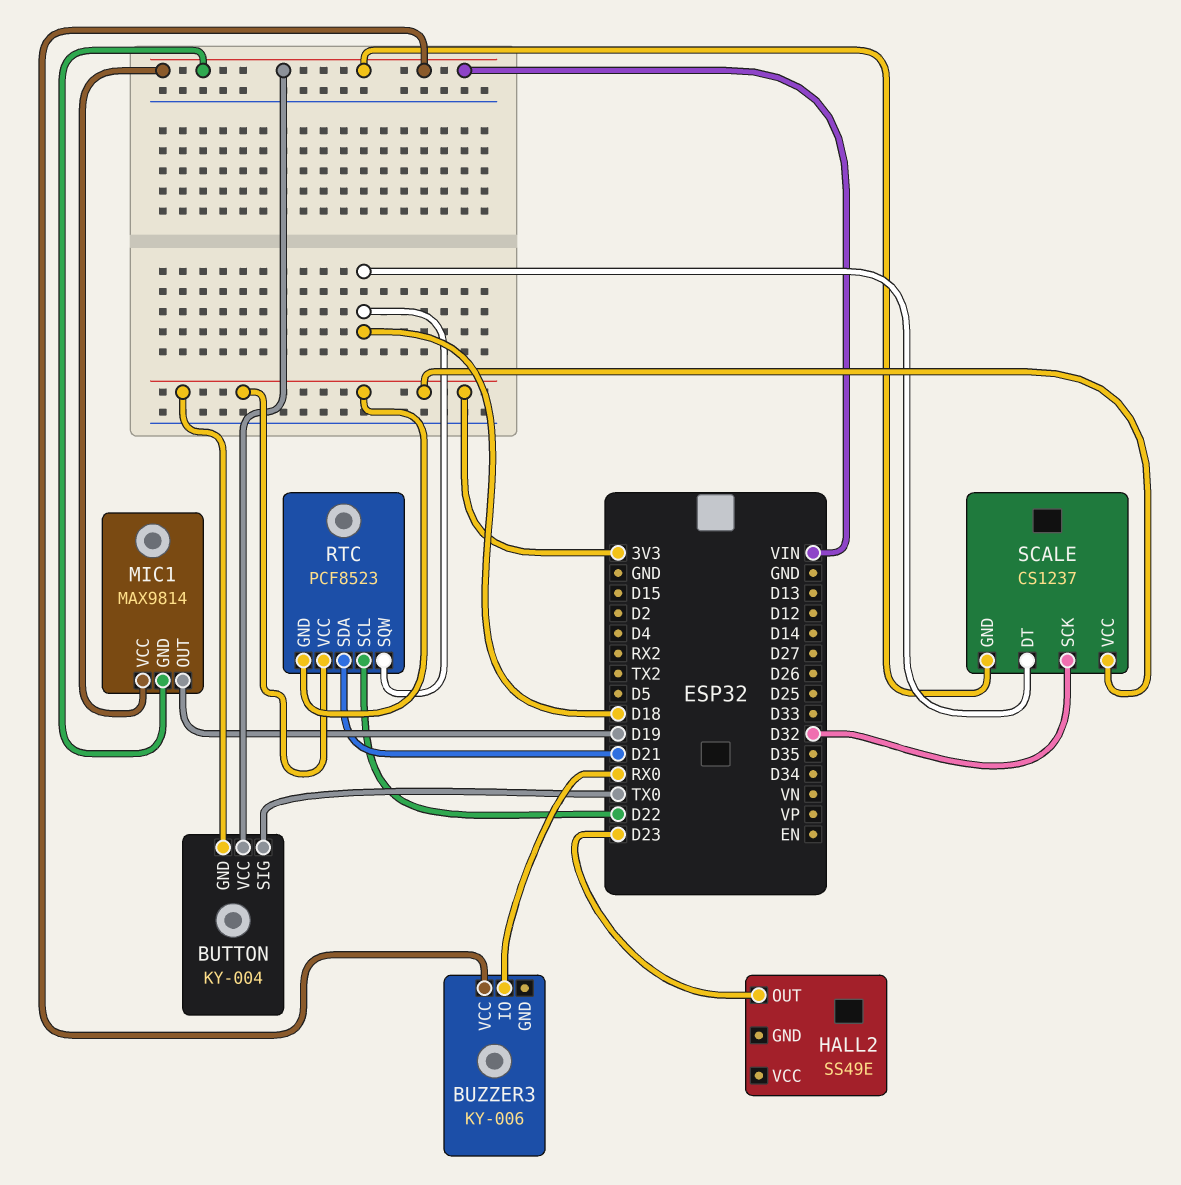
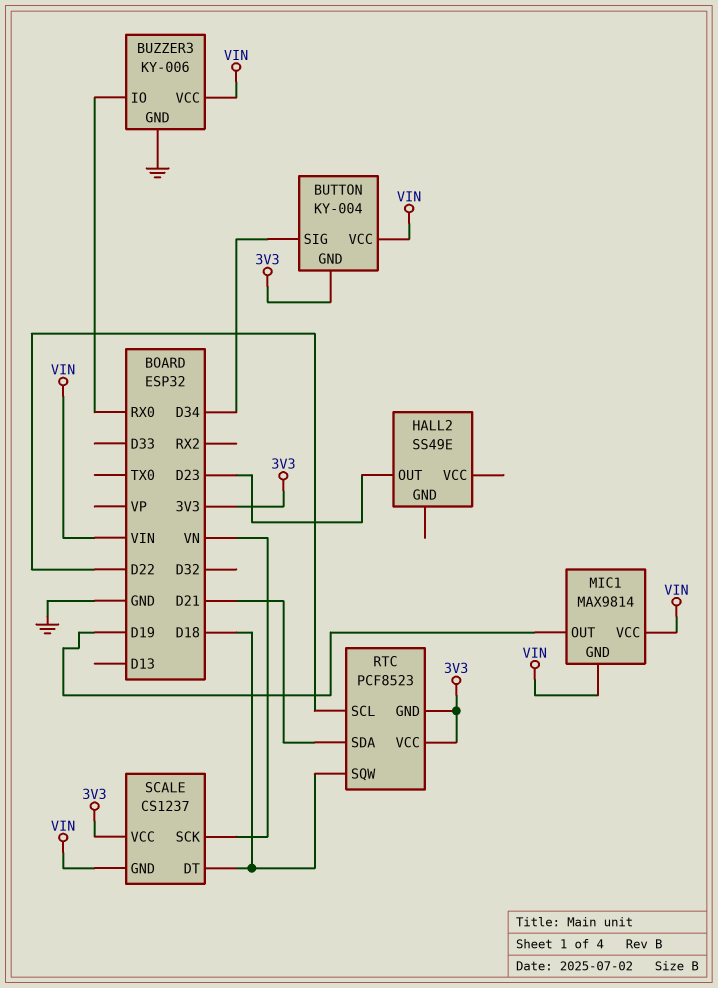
BUTTON pin SIG: TX0 -> D34
BUZZER3 pin GND: none -> GND
SCALE pin SCK: D32 -> VN

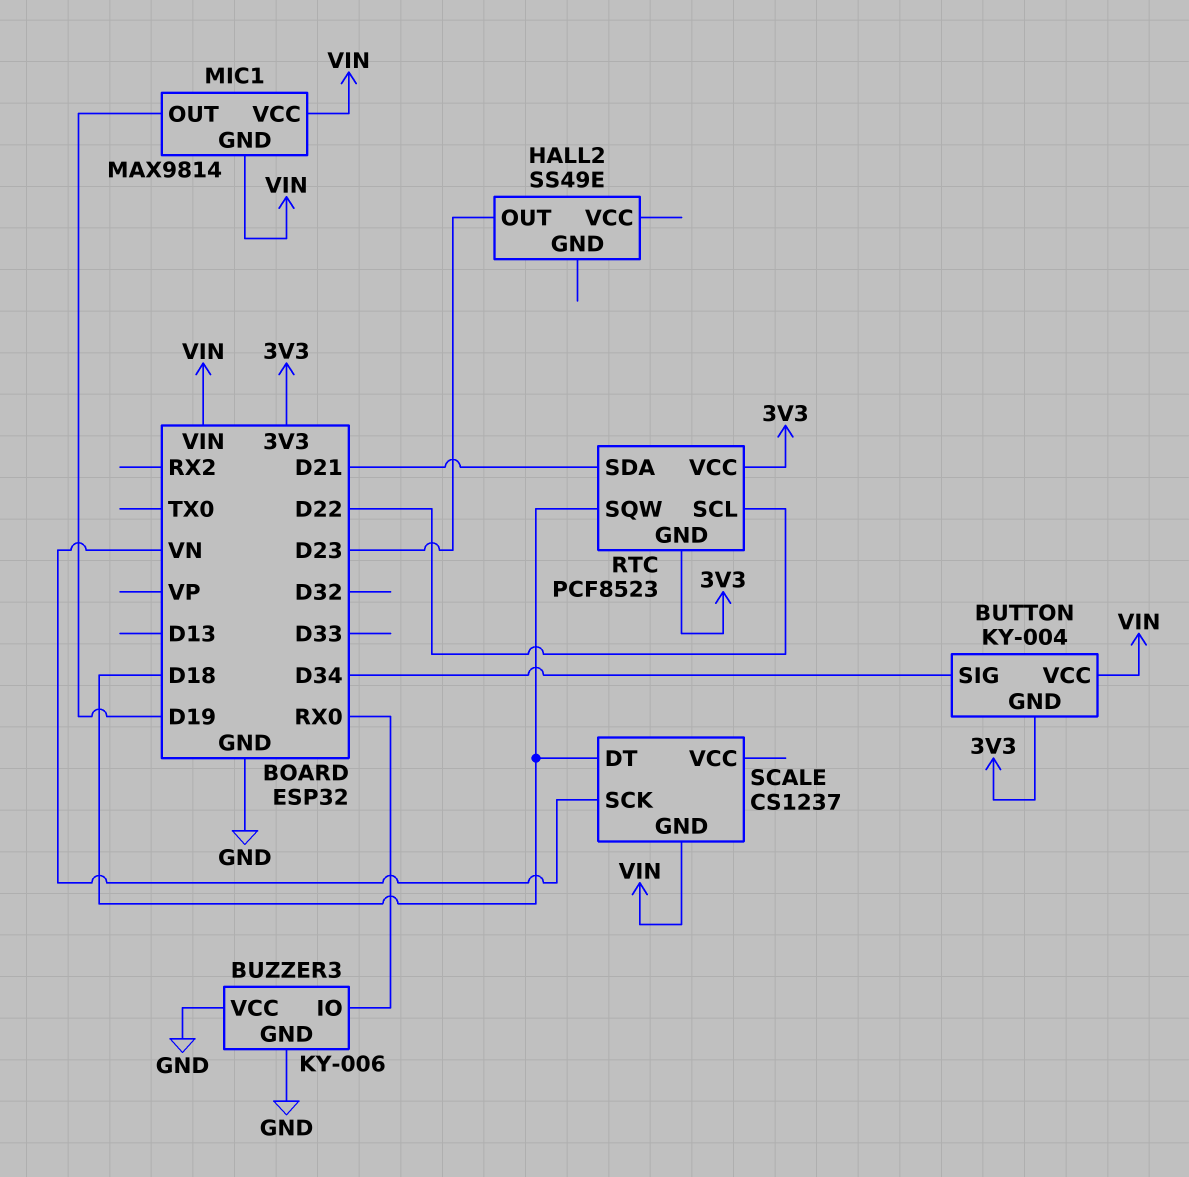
BUZZER3 pin VCC: VIN -> GND
SCALE pin VCC: 3V3 -> none

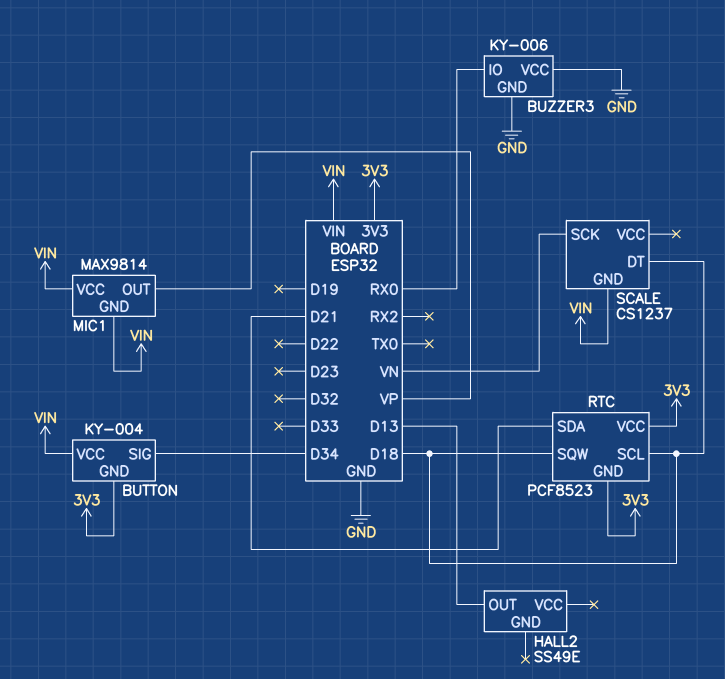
HALL2 pin OUT: D23 -> D13
MIC1 pin OUT: D19 -> VP
RTC pin SCL: D22 -> D18

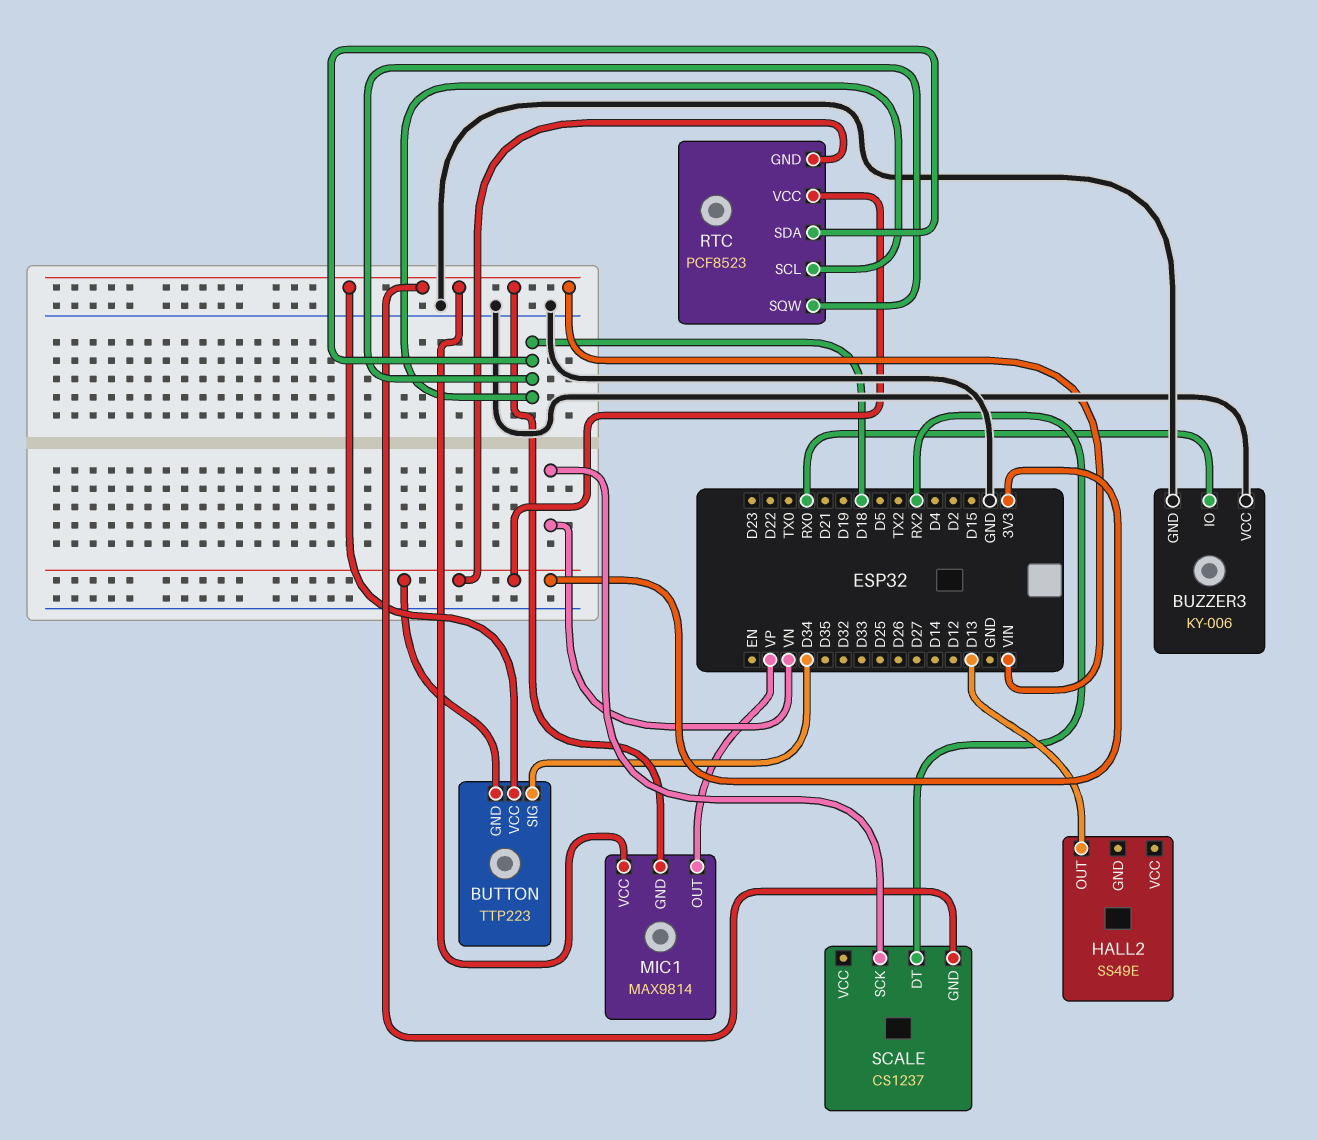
BUTTON: KY-004 -> TTP223
RTC pin SDA: D21 -> D18
SCALE pin DT: D18 -> RX2

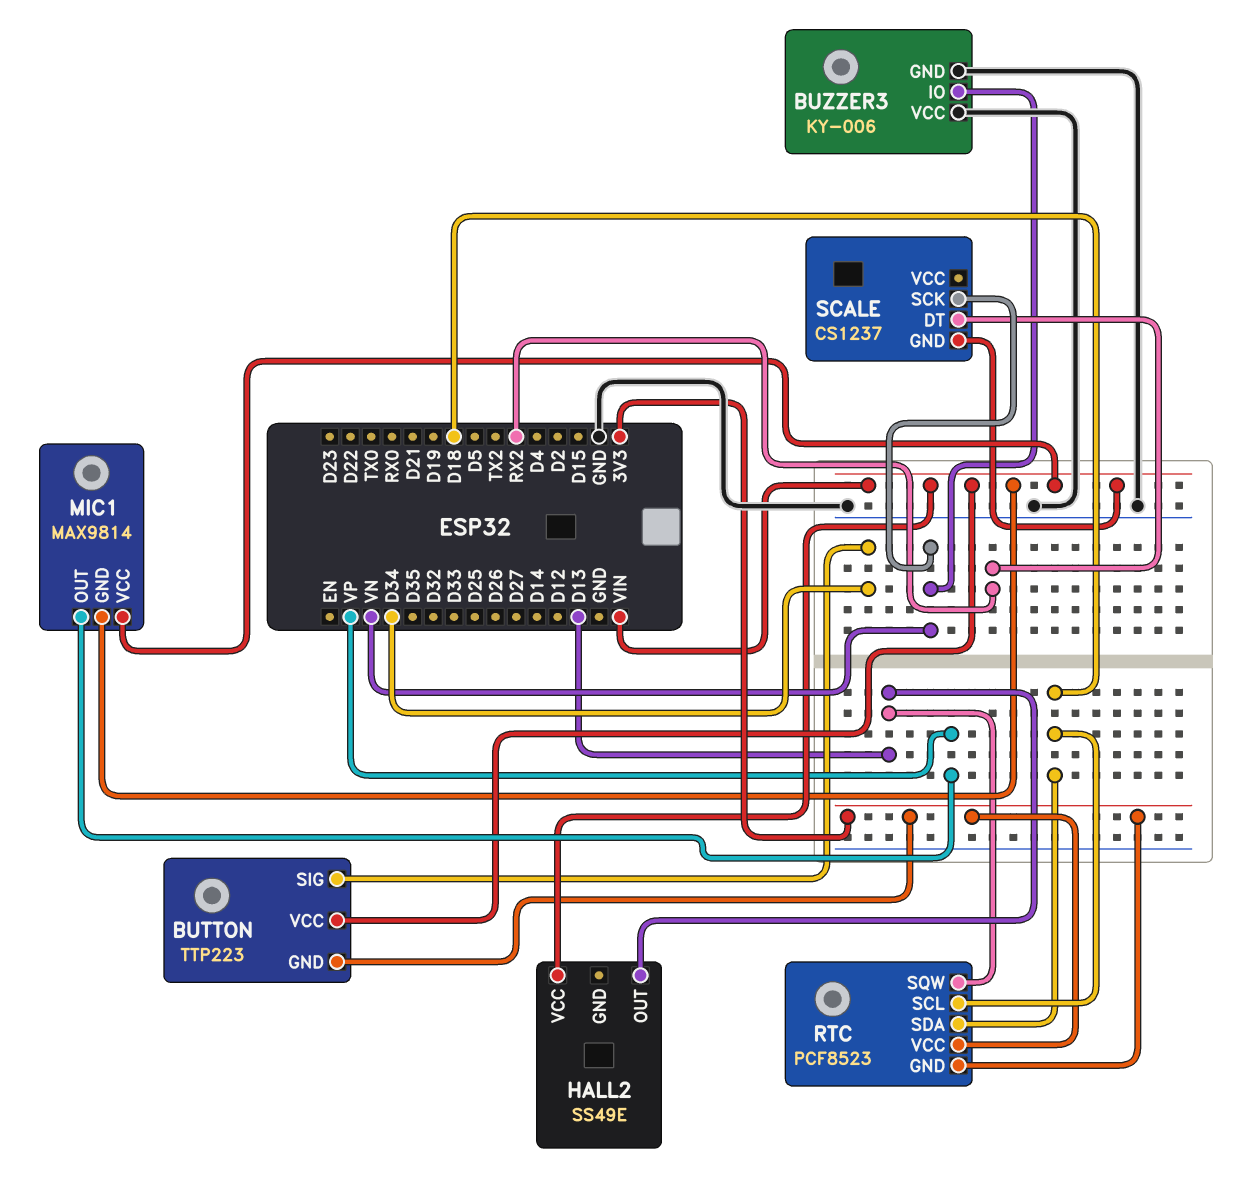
BUZZER3 pin IO: RX0 -> VN
HALL2 pin VCC: none -> VIN
RTC pin SQW: D18 -> D13

